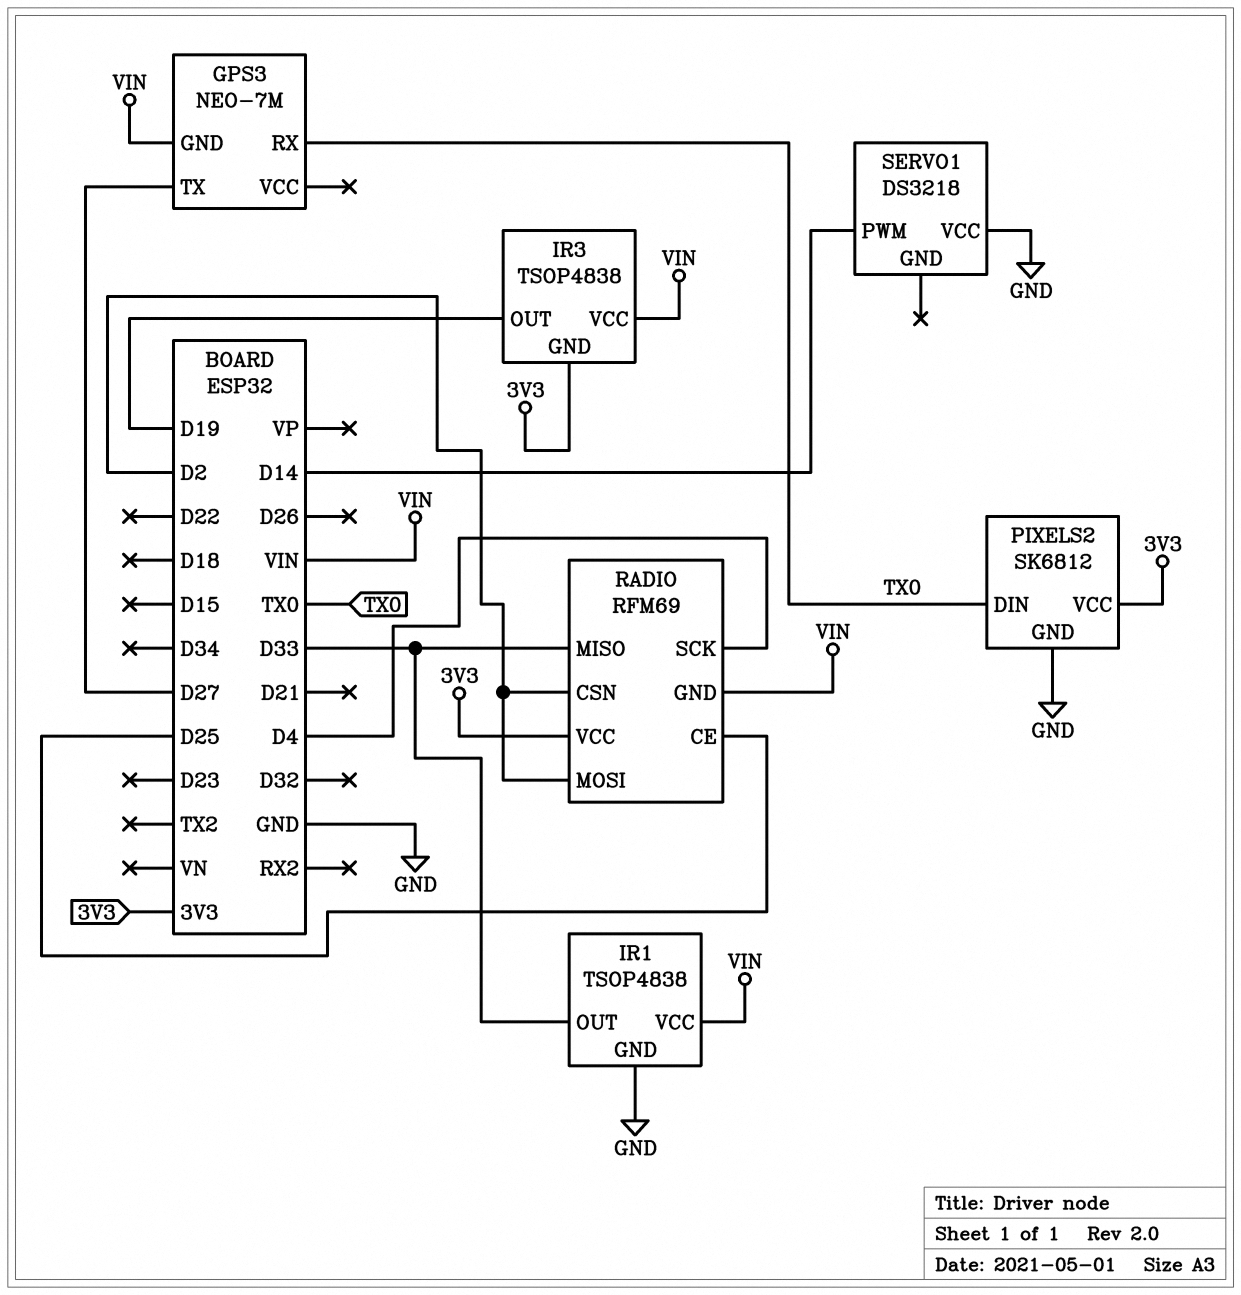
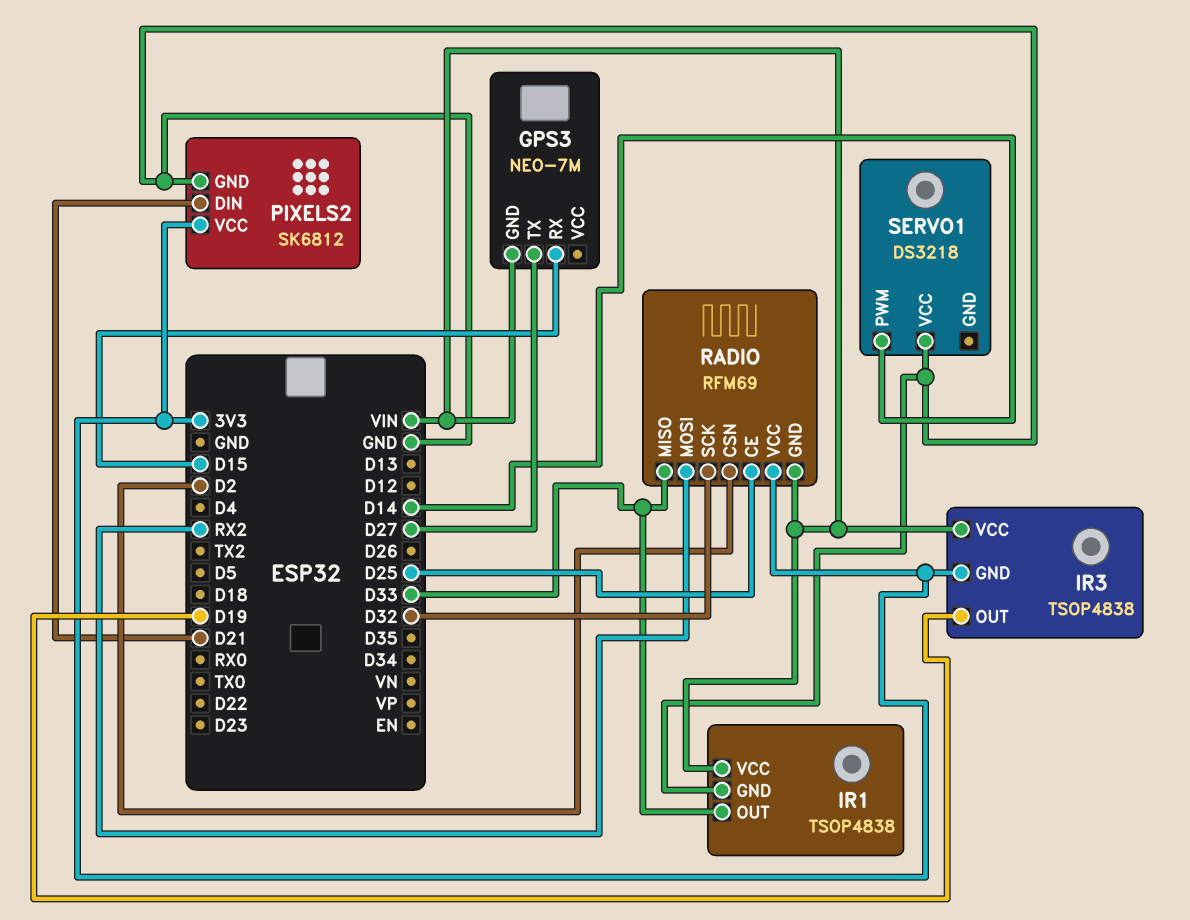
GPS3 pin RX: TX0 -> D15
PIXELS2 pin DIN: TX0 -> D21
RADIO pin MOSI: D2 -> RX2
RADIO pin SCK: D4 -> D32

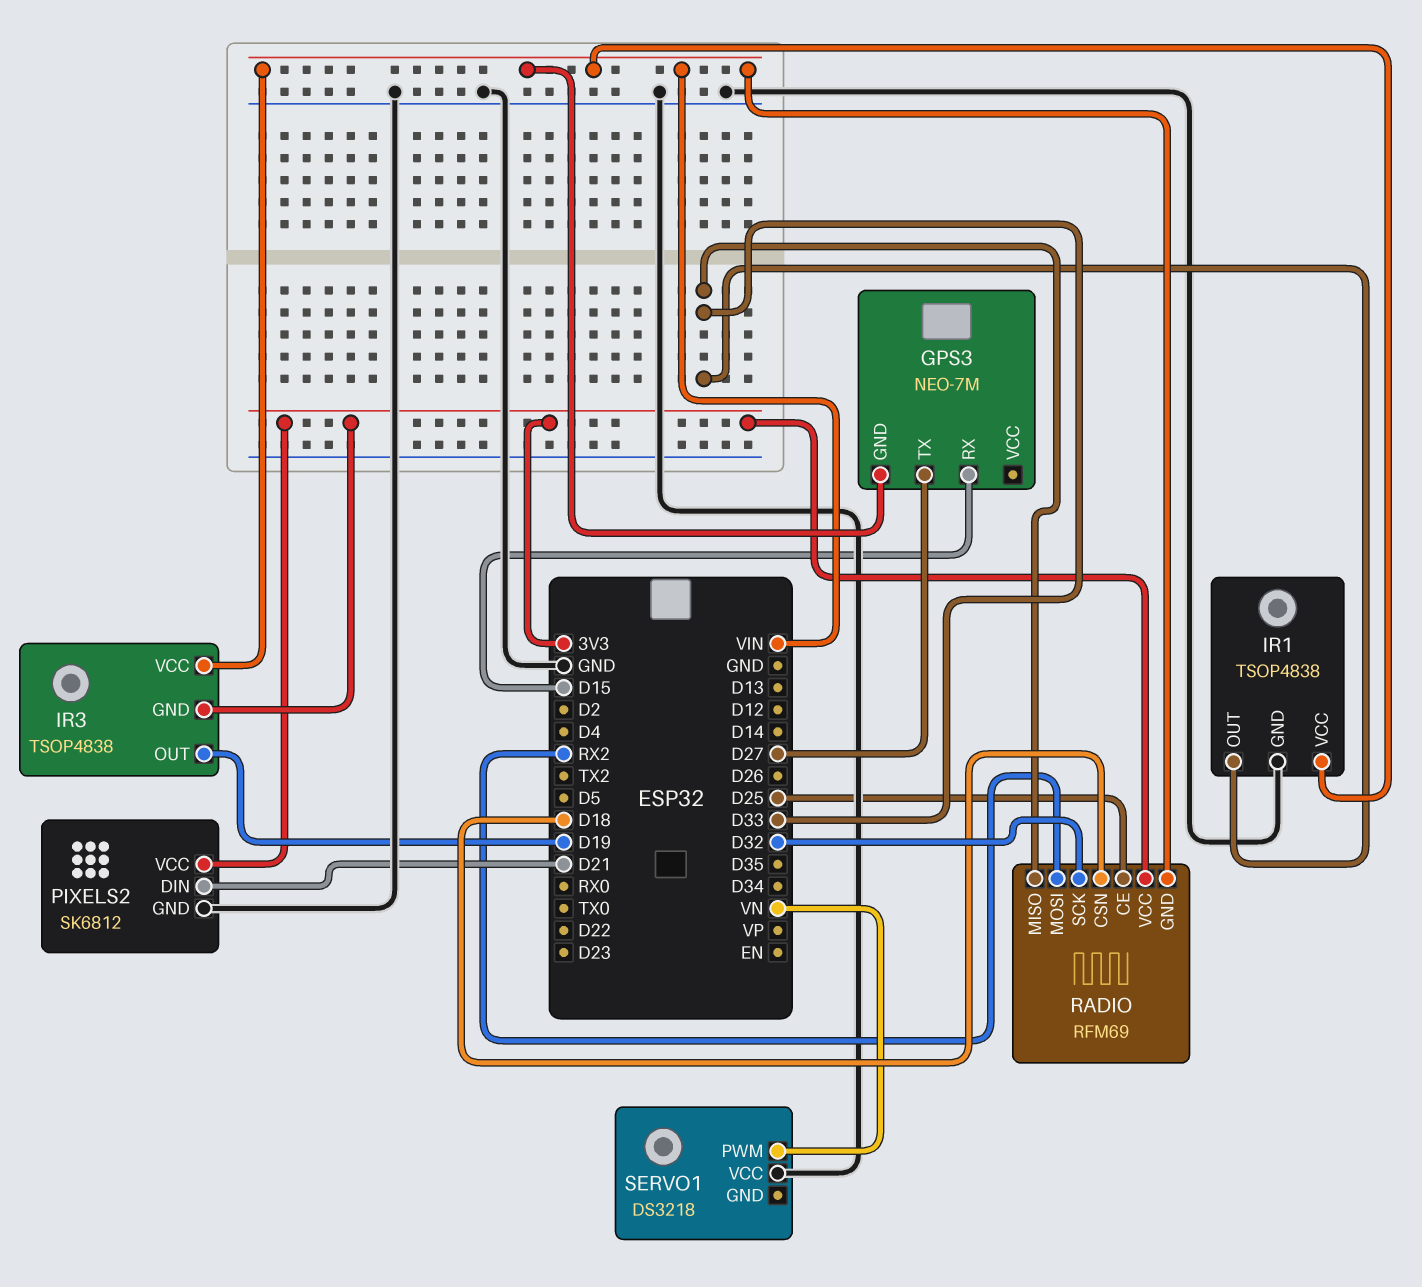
RADIO pin CSN: D2 -> D18
SERVO1 pin PWM: D14 -> VN

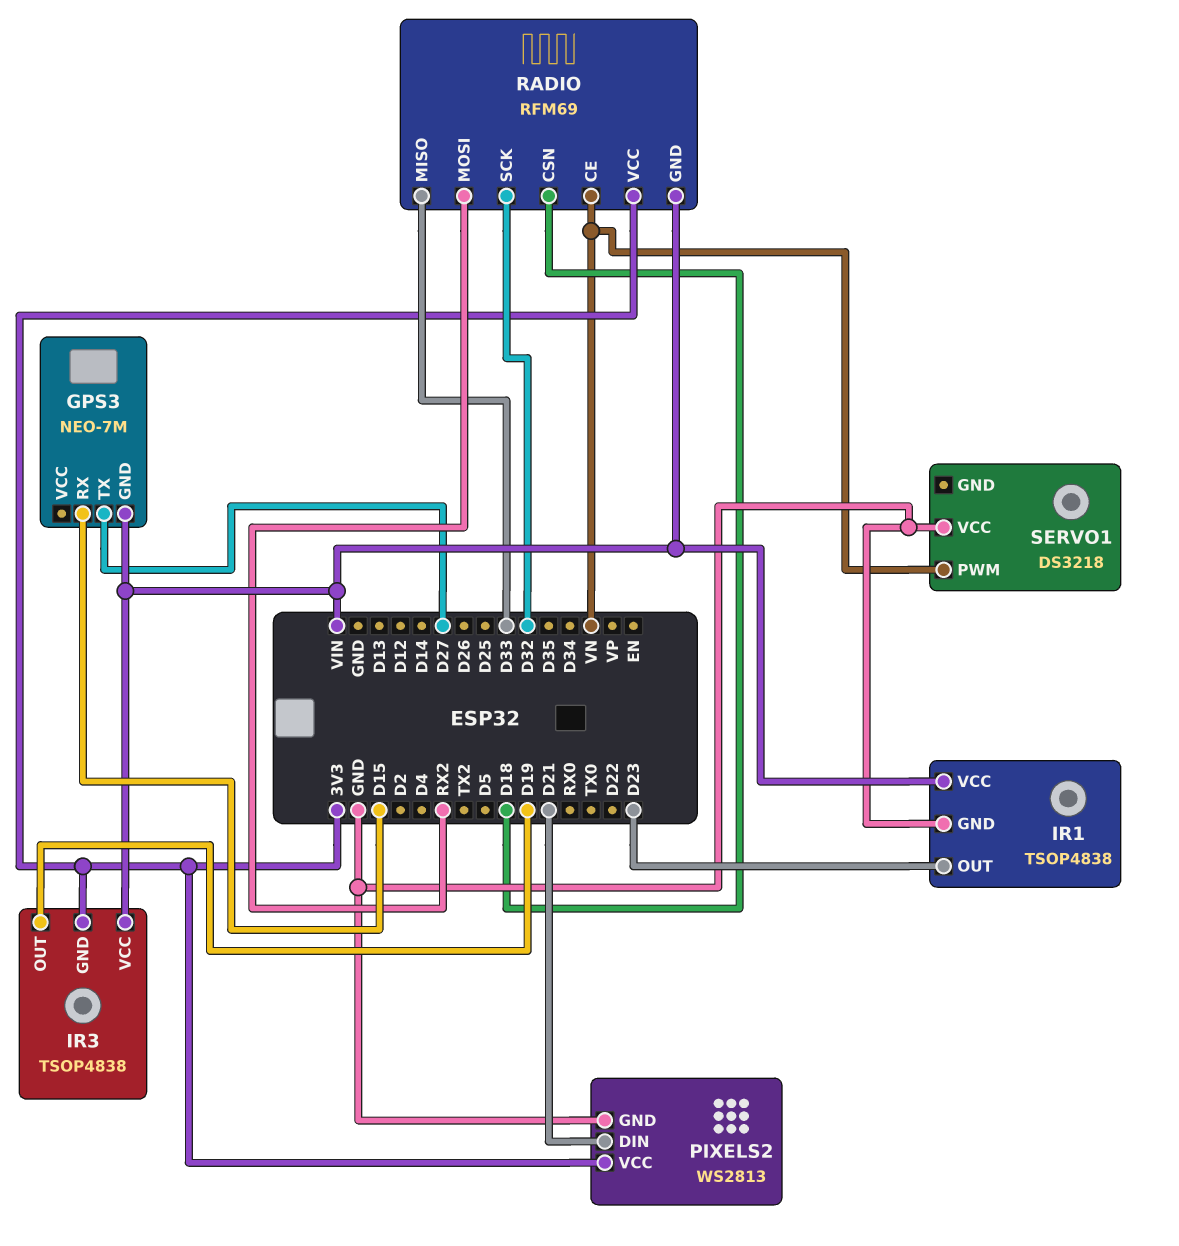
IR1 pin OUT: D33 -> D23
PIXELS2: SK6812 -> WS2813
RADIO pin CE: D25 -> VN

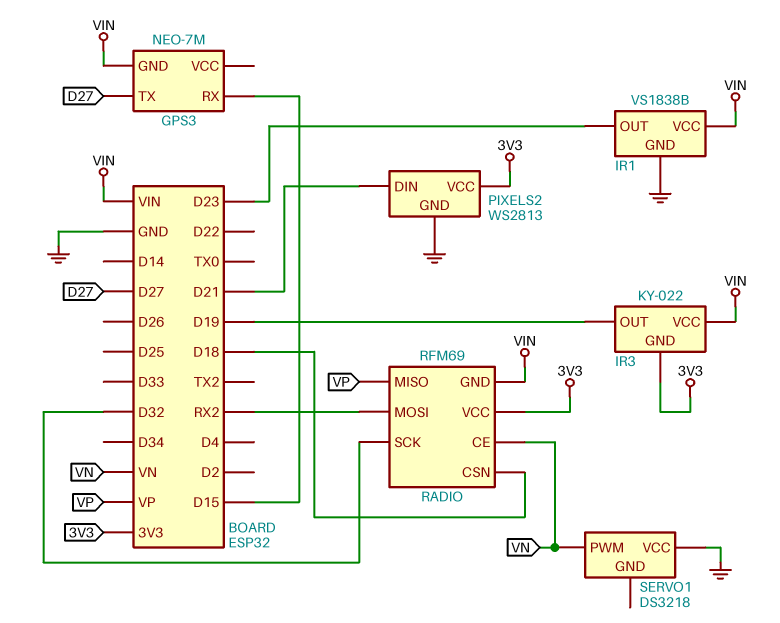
IR1: TSOP4838 -> VS1838B
IR3: TSOP4838 -> KY-022
RADIO pin MISO: D33 -> VP

